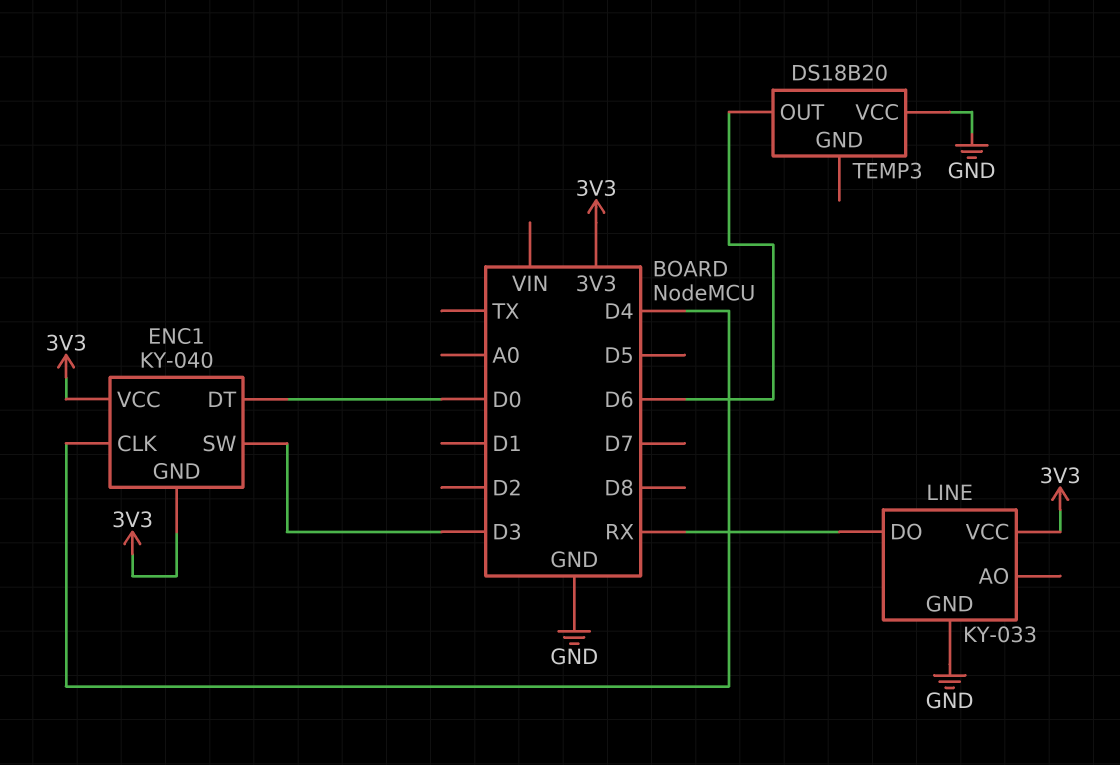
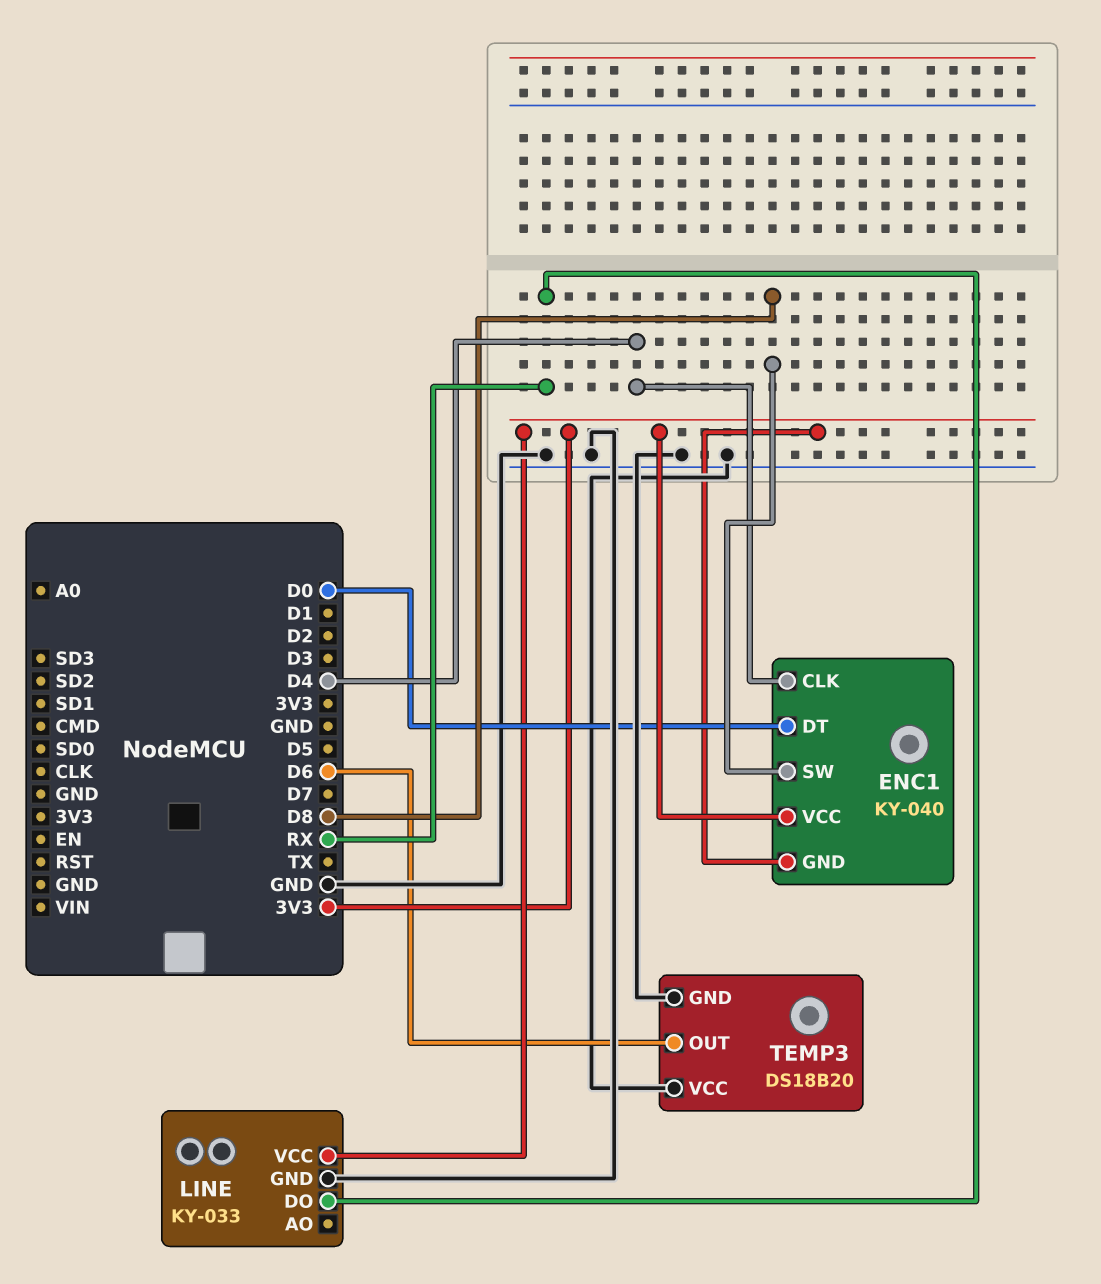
ENC1 pin SW: D3 -> D8
TEMP3 pin GND: none -> GND

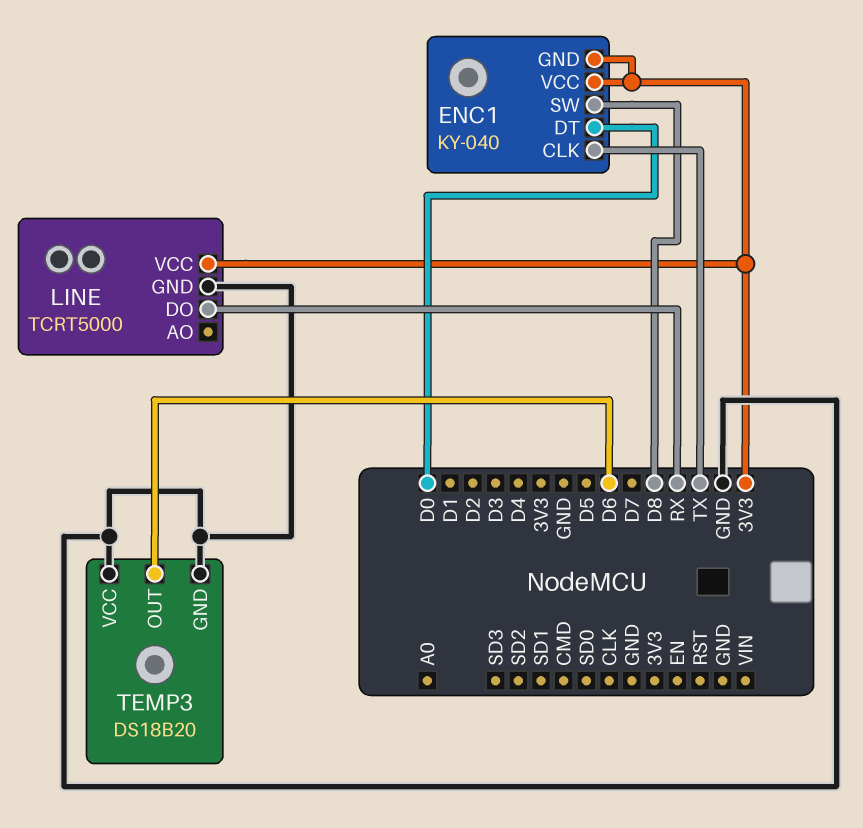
ENC1 pin CLK: D4 -> TX
LINE: KY-033 -> TCRT5000

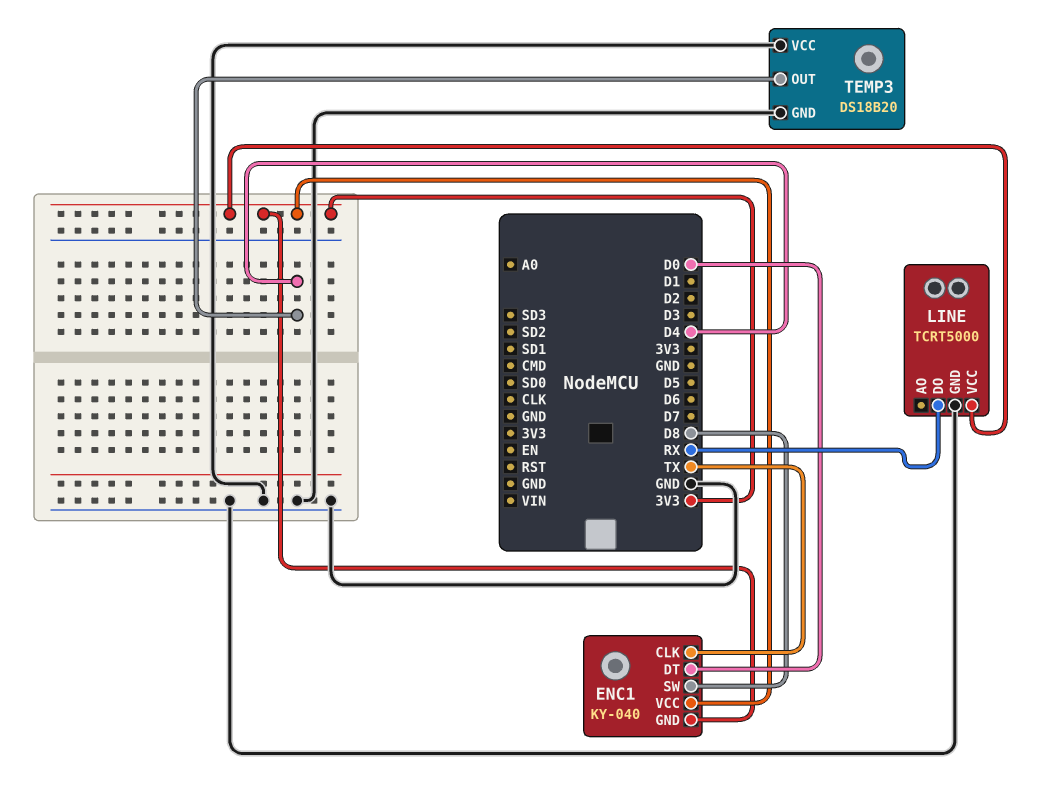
TEMP3 pin OUT: D6 -> D4

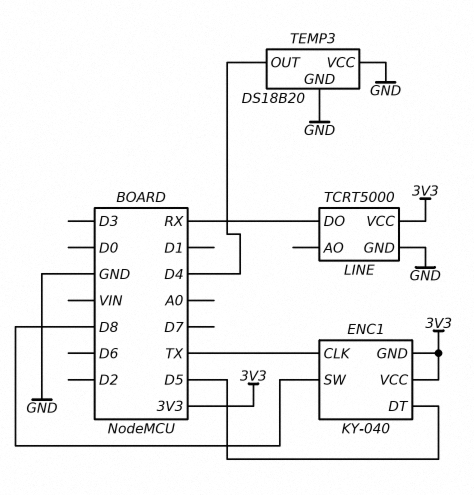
ENC1 pin DT: D0 -> D5

